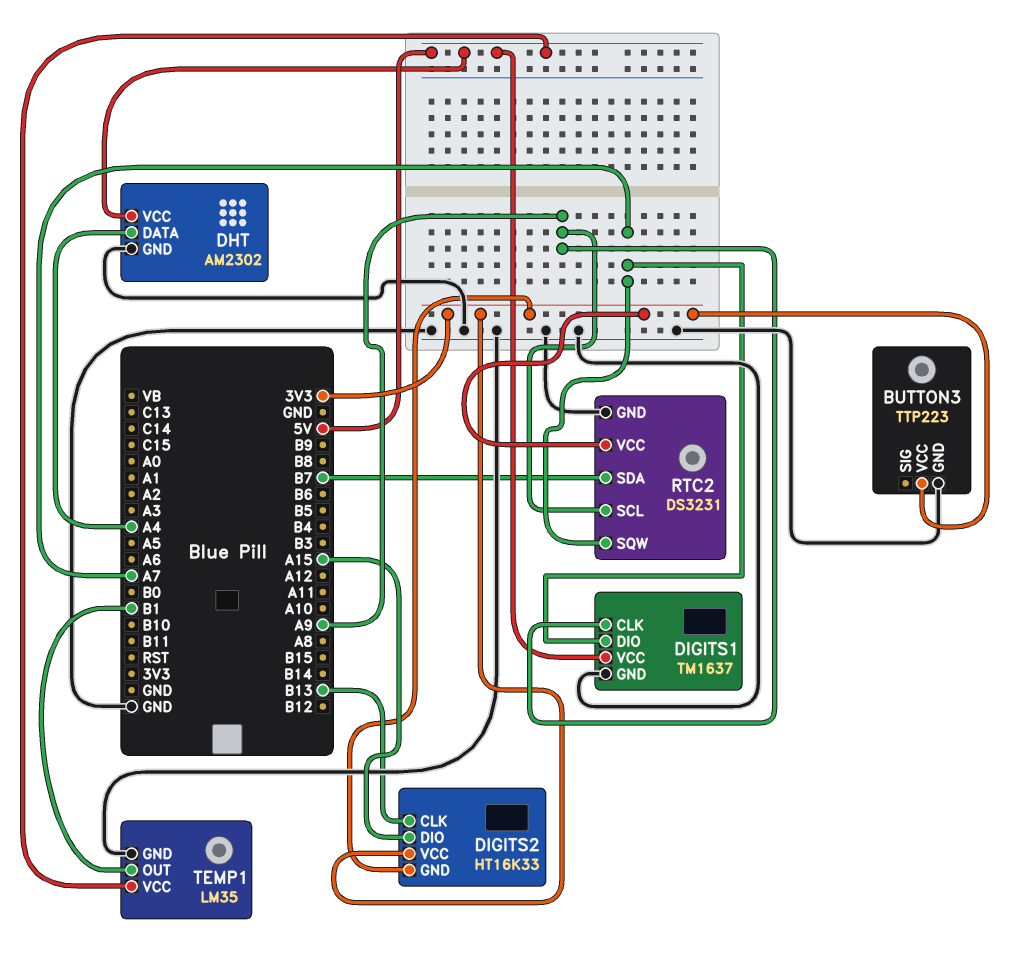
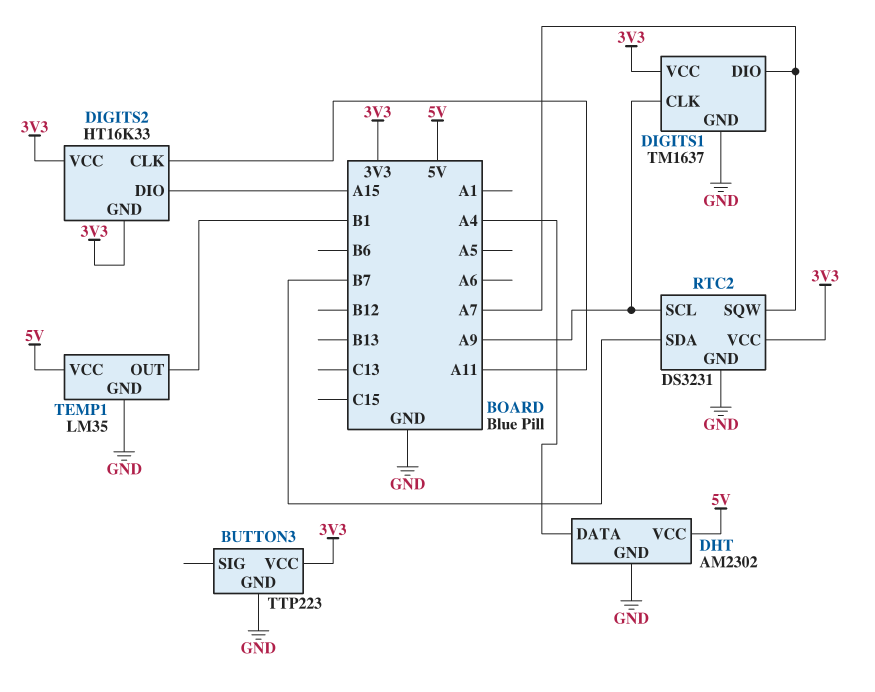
DIGITS1 pin VCC: 5V -> 3V3
DIGITS2 pin CLK: B13 -> A11

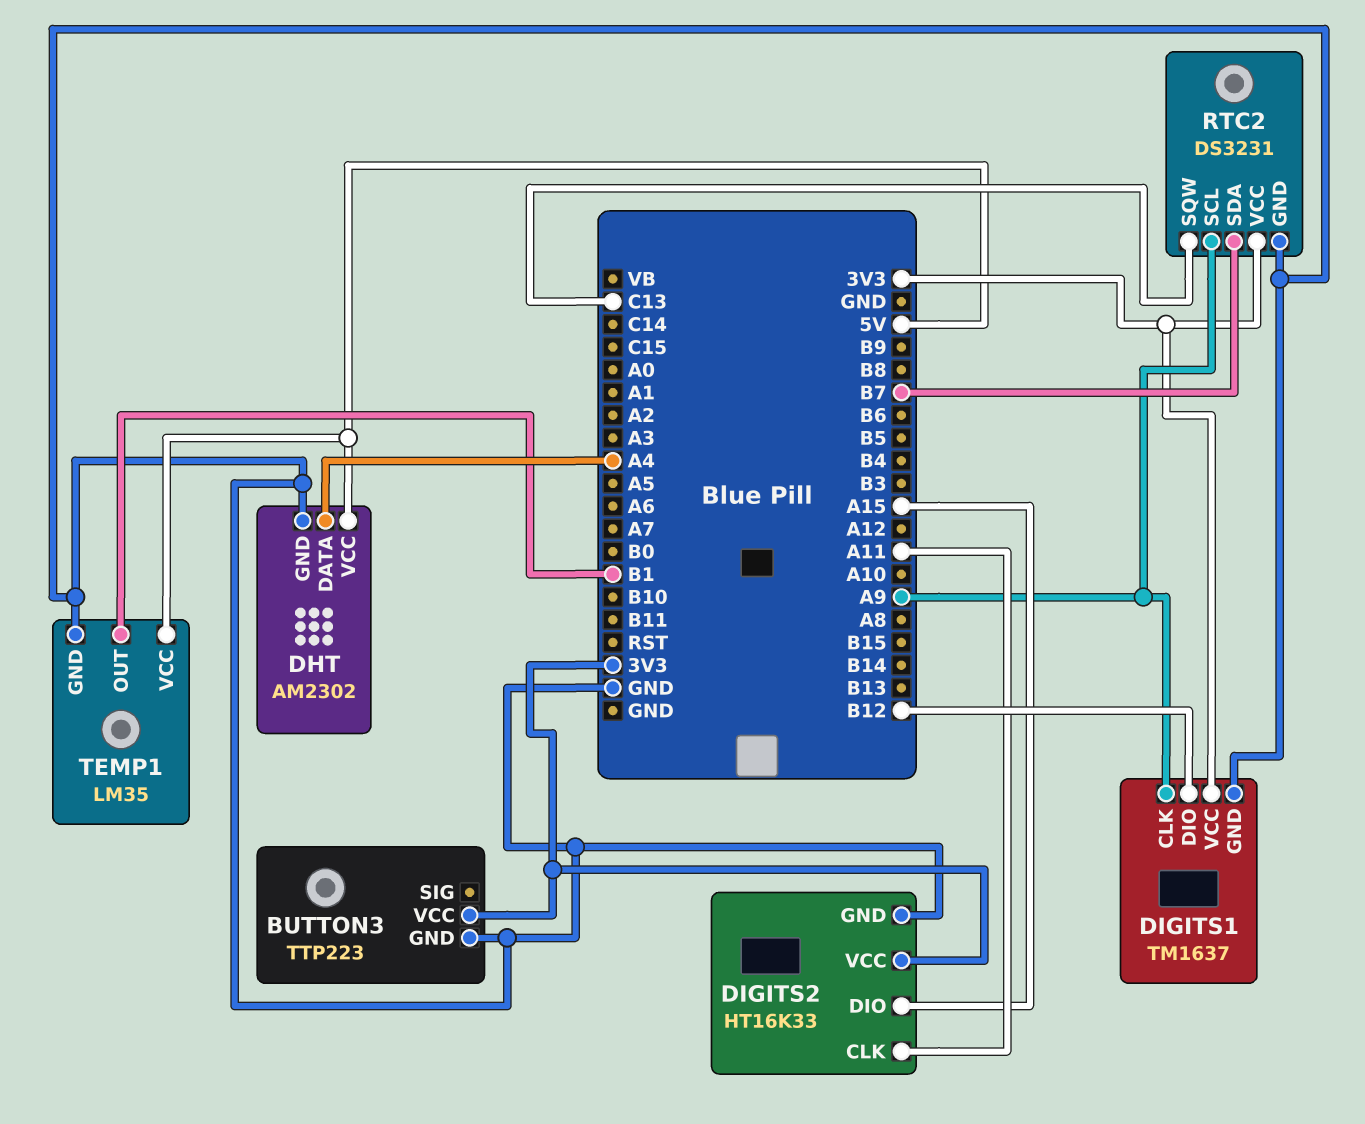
DIGITS1 pin DIO: A7 -> B12
DIGITS2 pin GND: 3V3 -> GND
RTC2 pin SQW: A7 -> C13

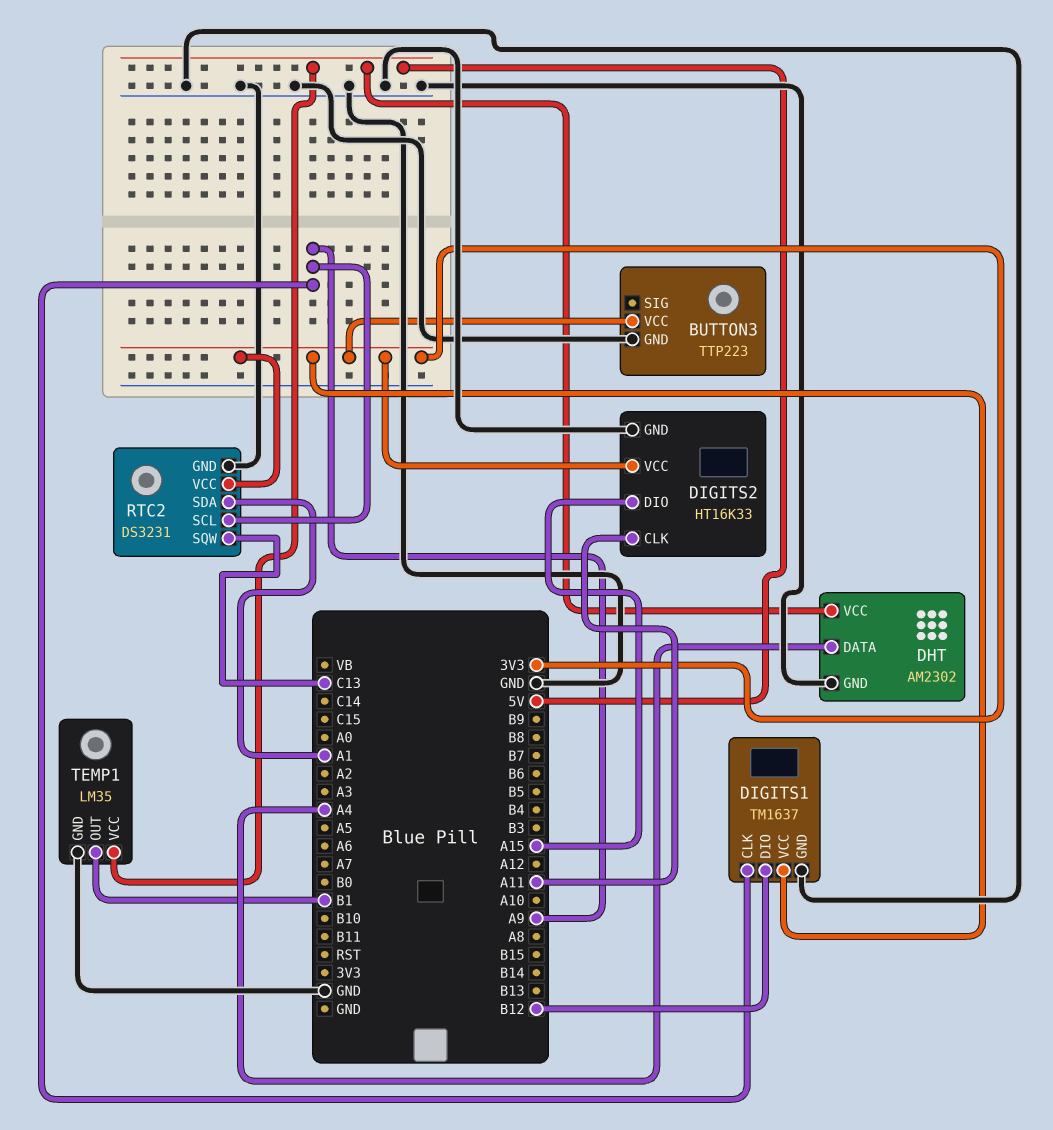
RTC2 pin SDA: B7 -> A1

